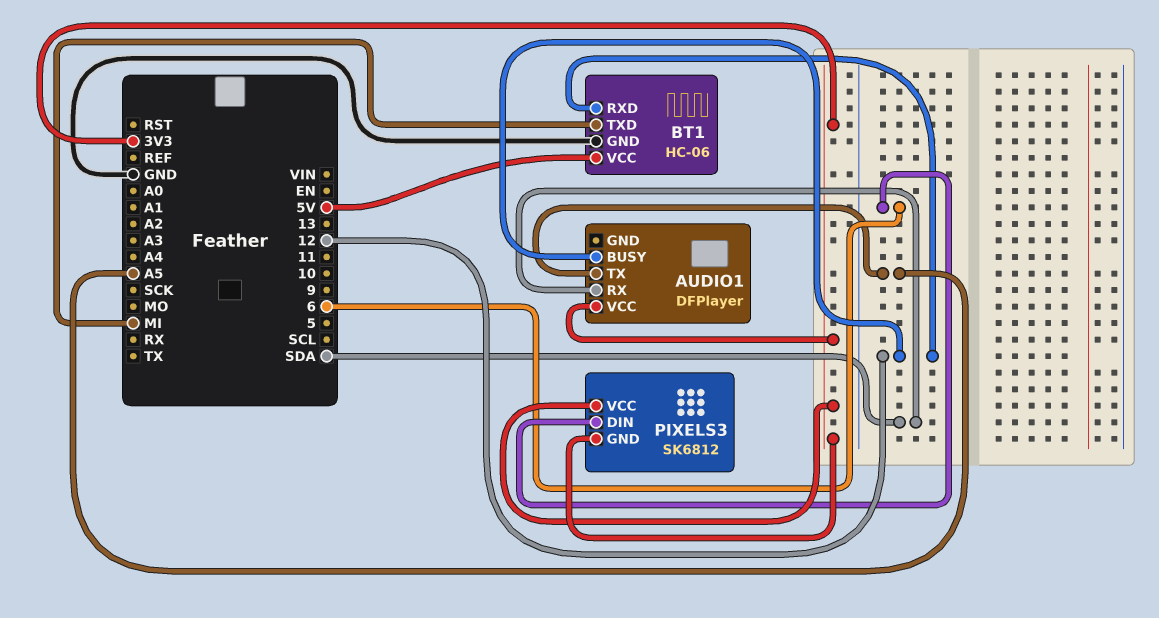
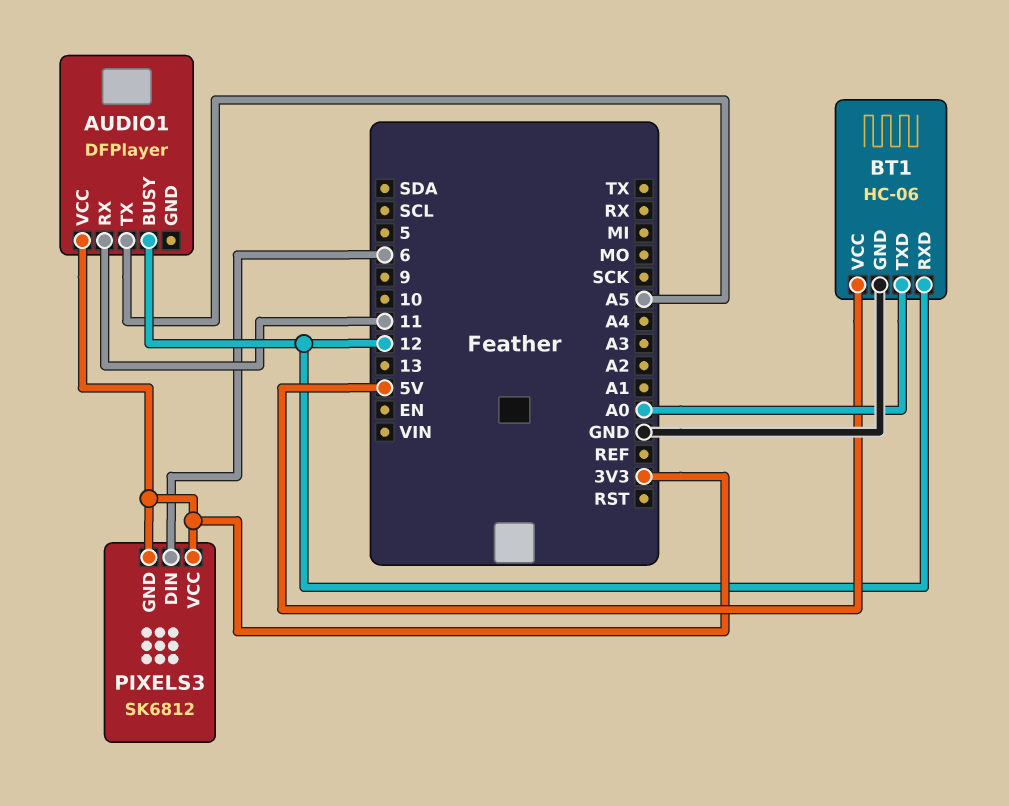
AUDIO1 pin RX: SDA -> 11
BT1 pin TXD: MI -> A0

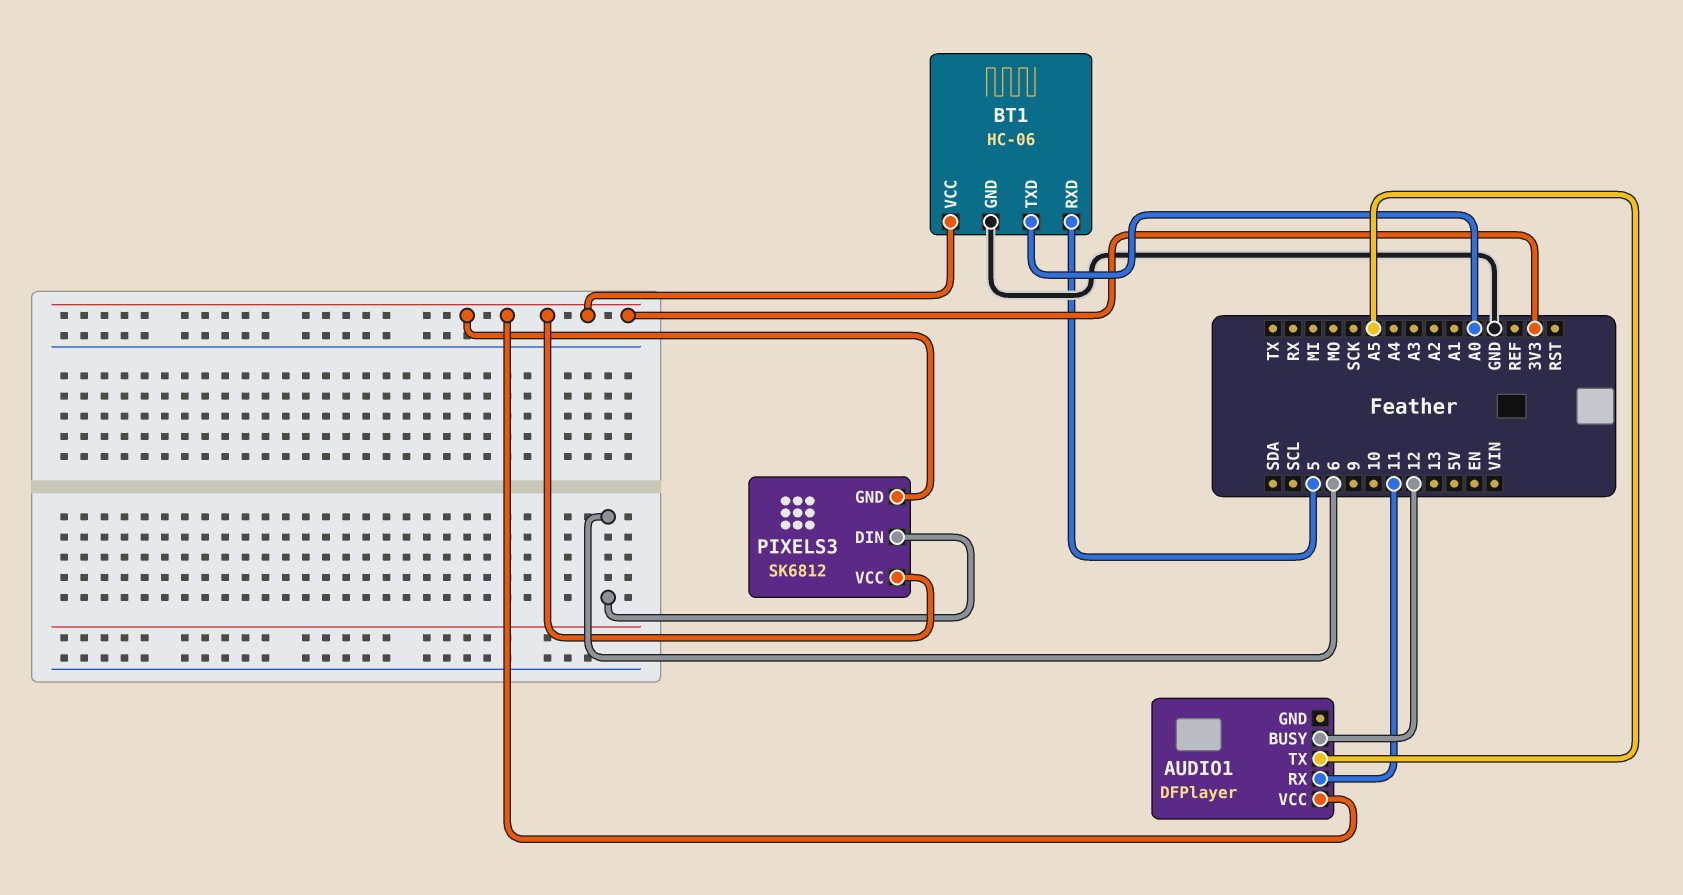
BT1 pin RXD: 12 -> 5
BT1 pin VCC: 5V -> 3V3

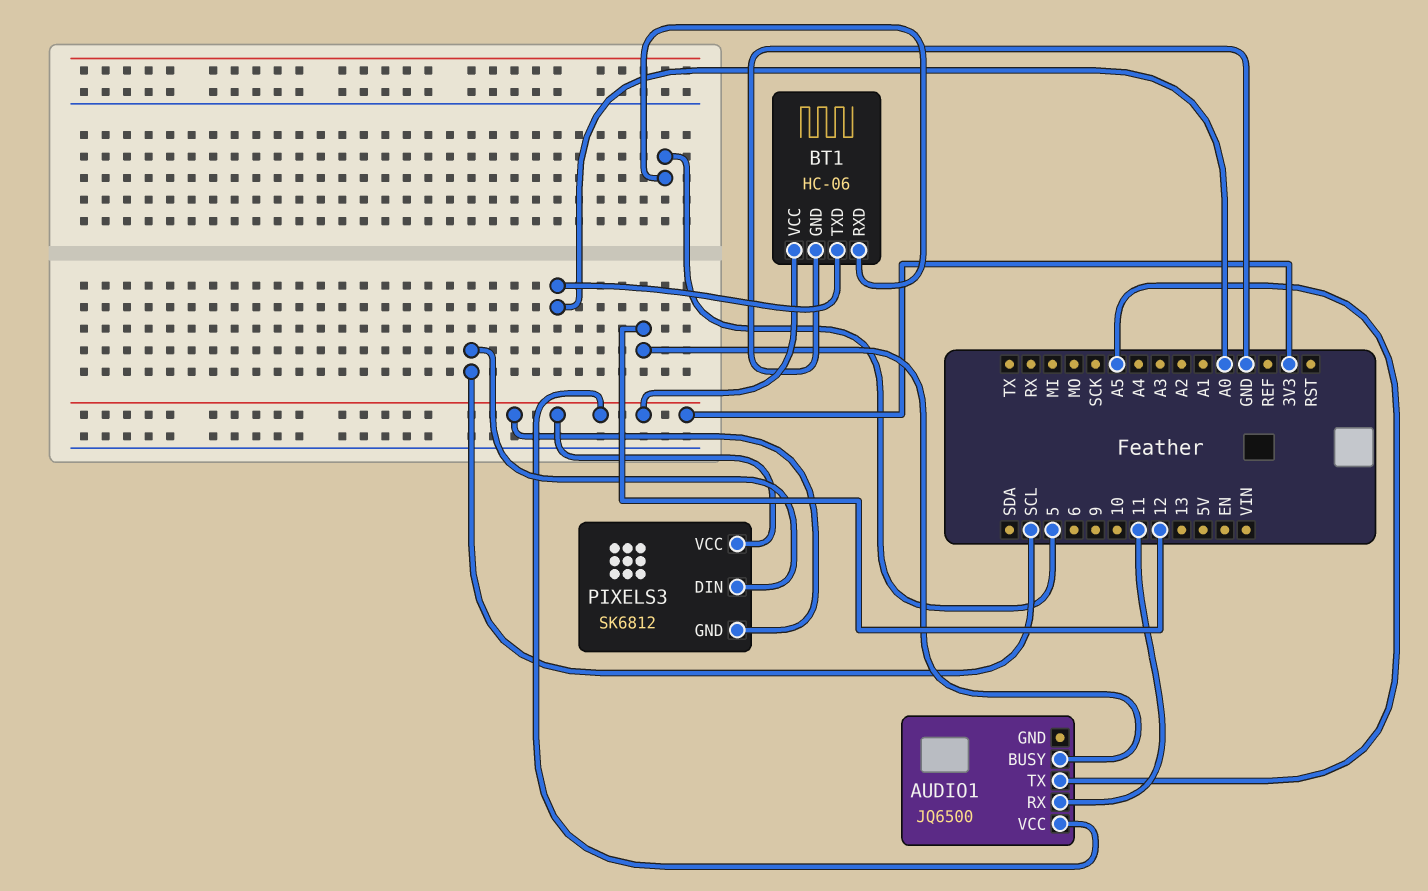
AUDIO1: DFPlayer -> JQ6500
PIXELS3 pin DIN: 6 -> SCL

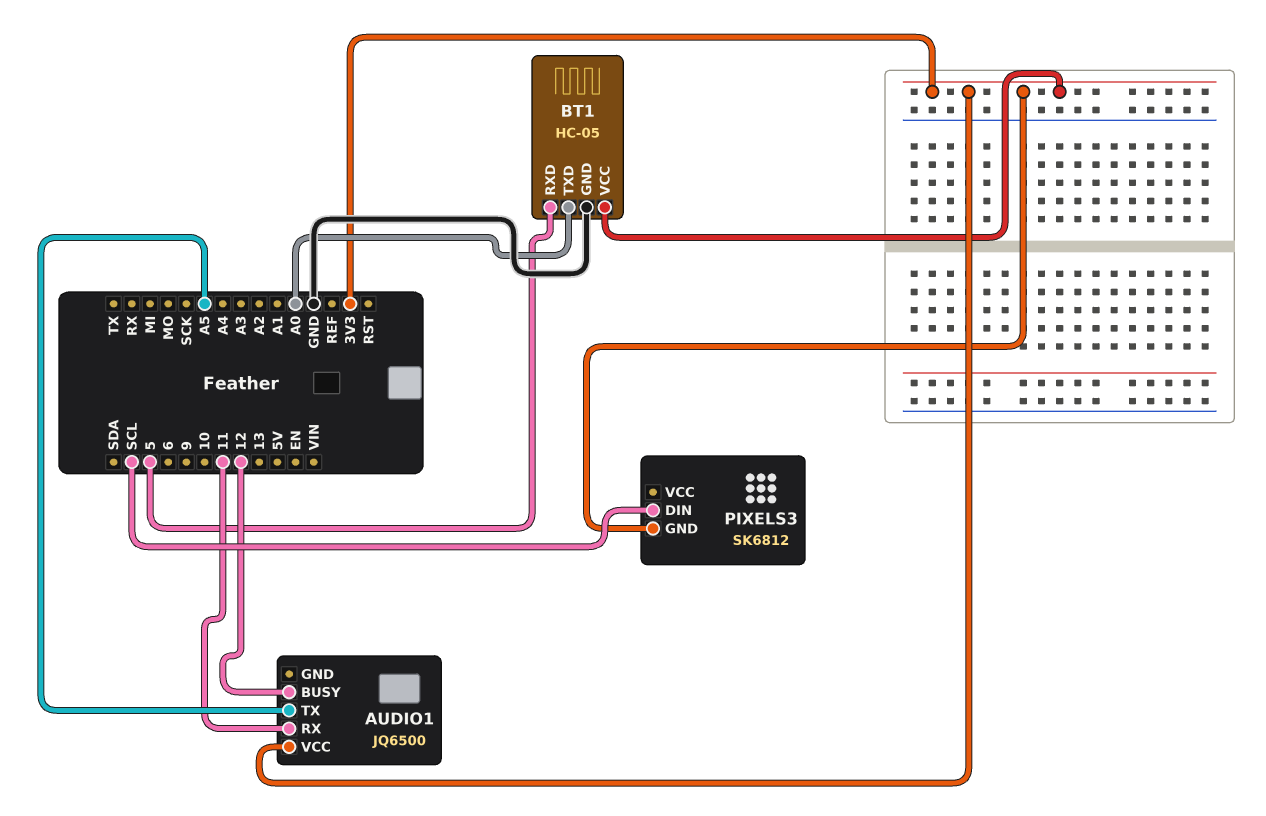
BT1: HC-06 -> HC-05
PIXELS3 pin VCC: 3V3 -> none

